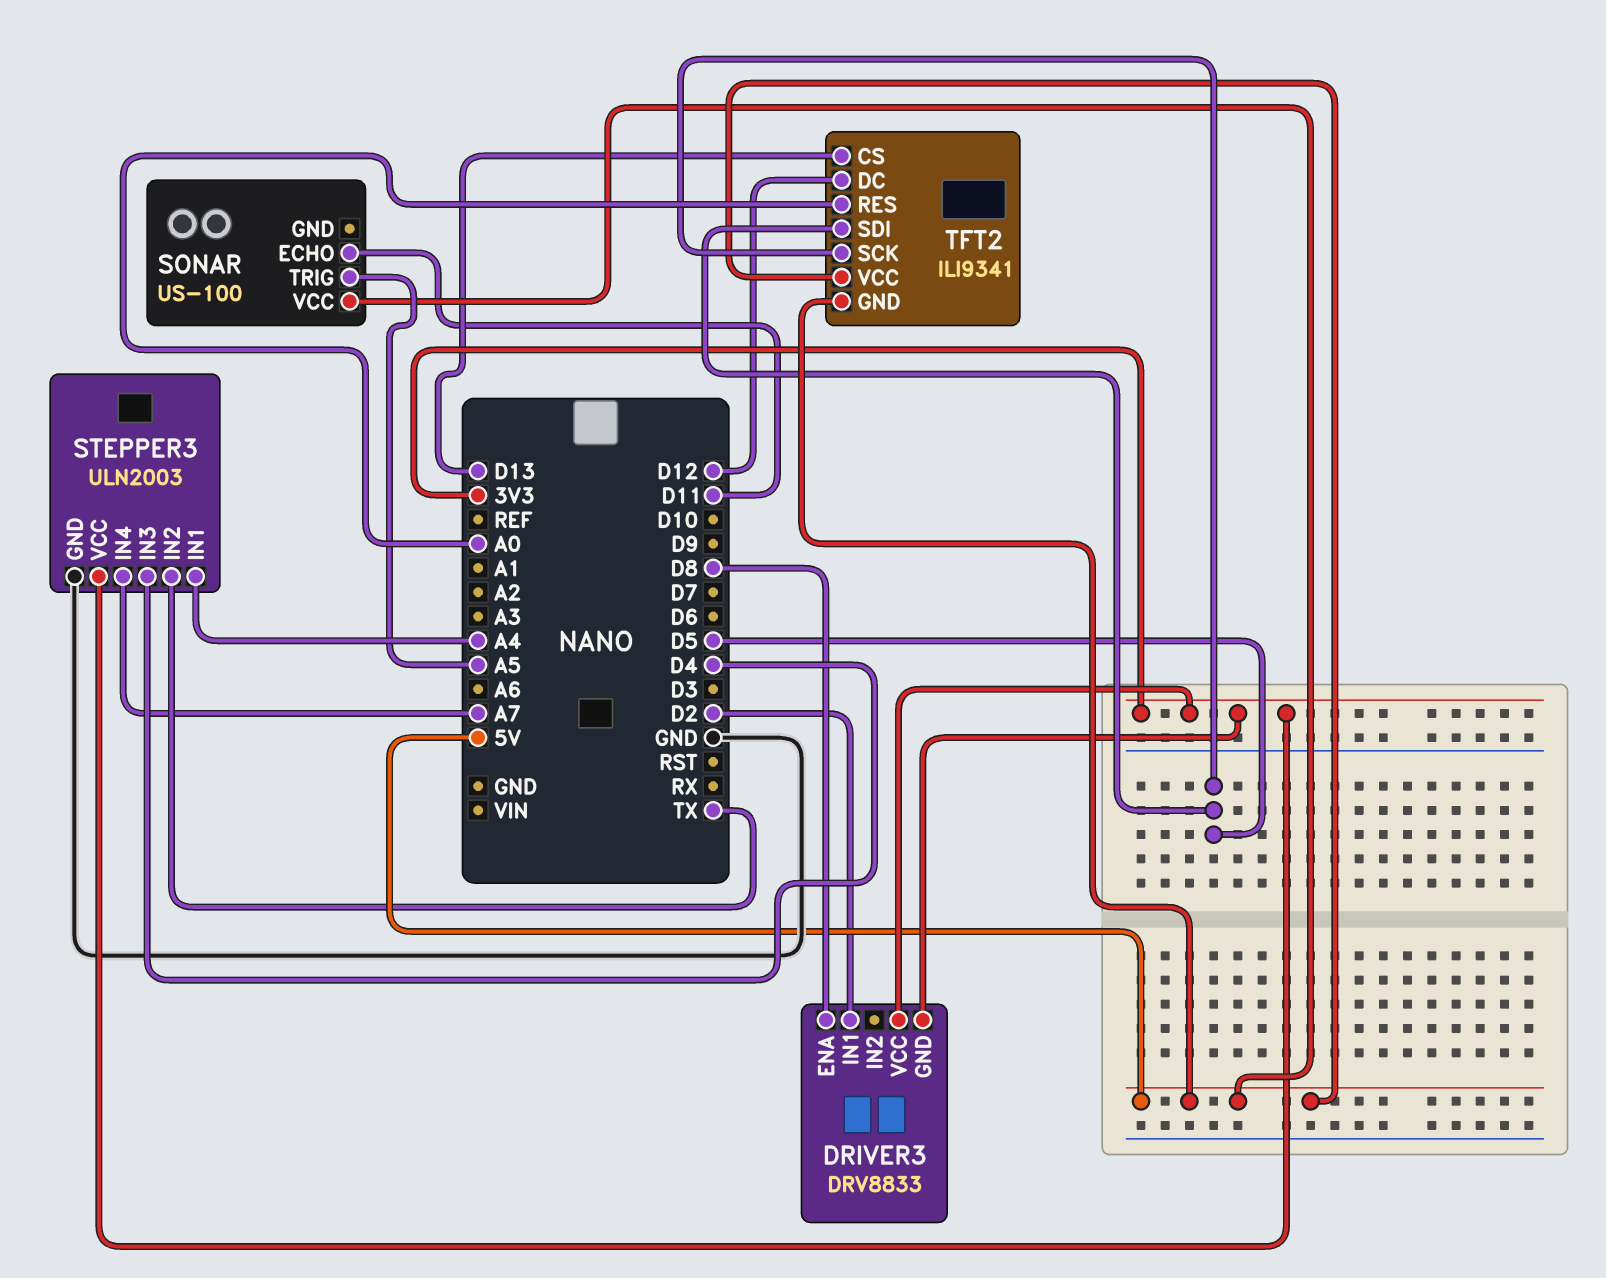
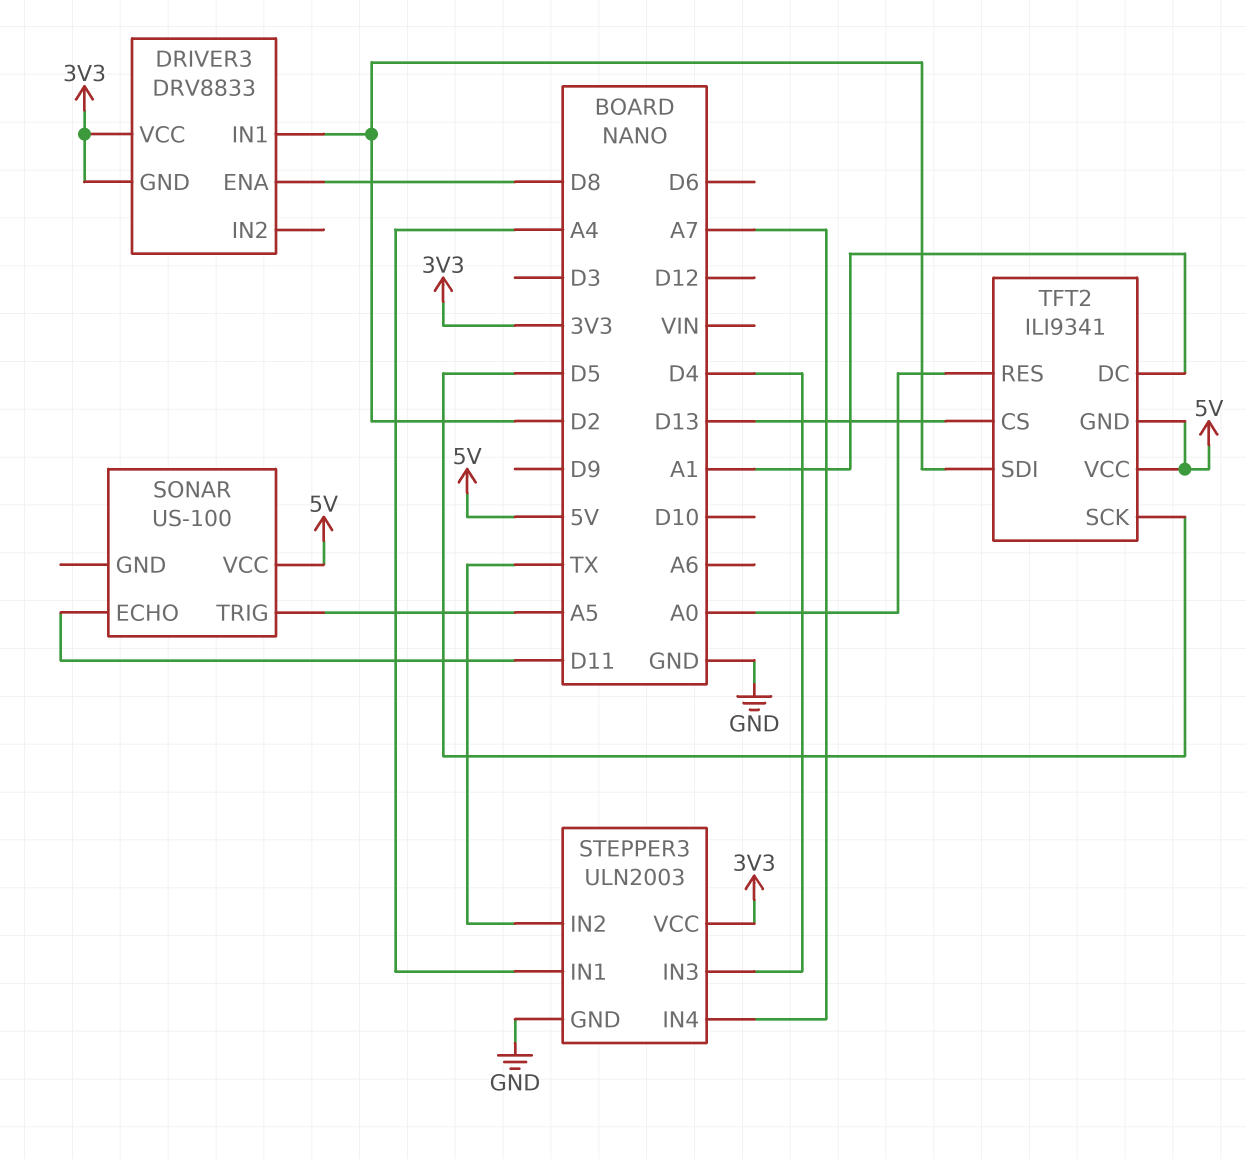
TFT2 pin DC: D12 -> A1
TFT2 pin SDI: D5 -> D2

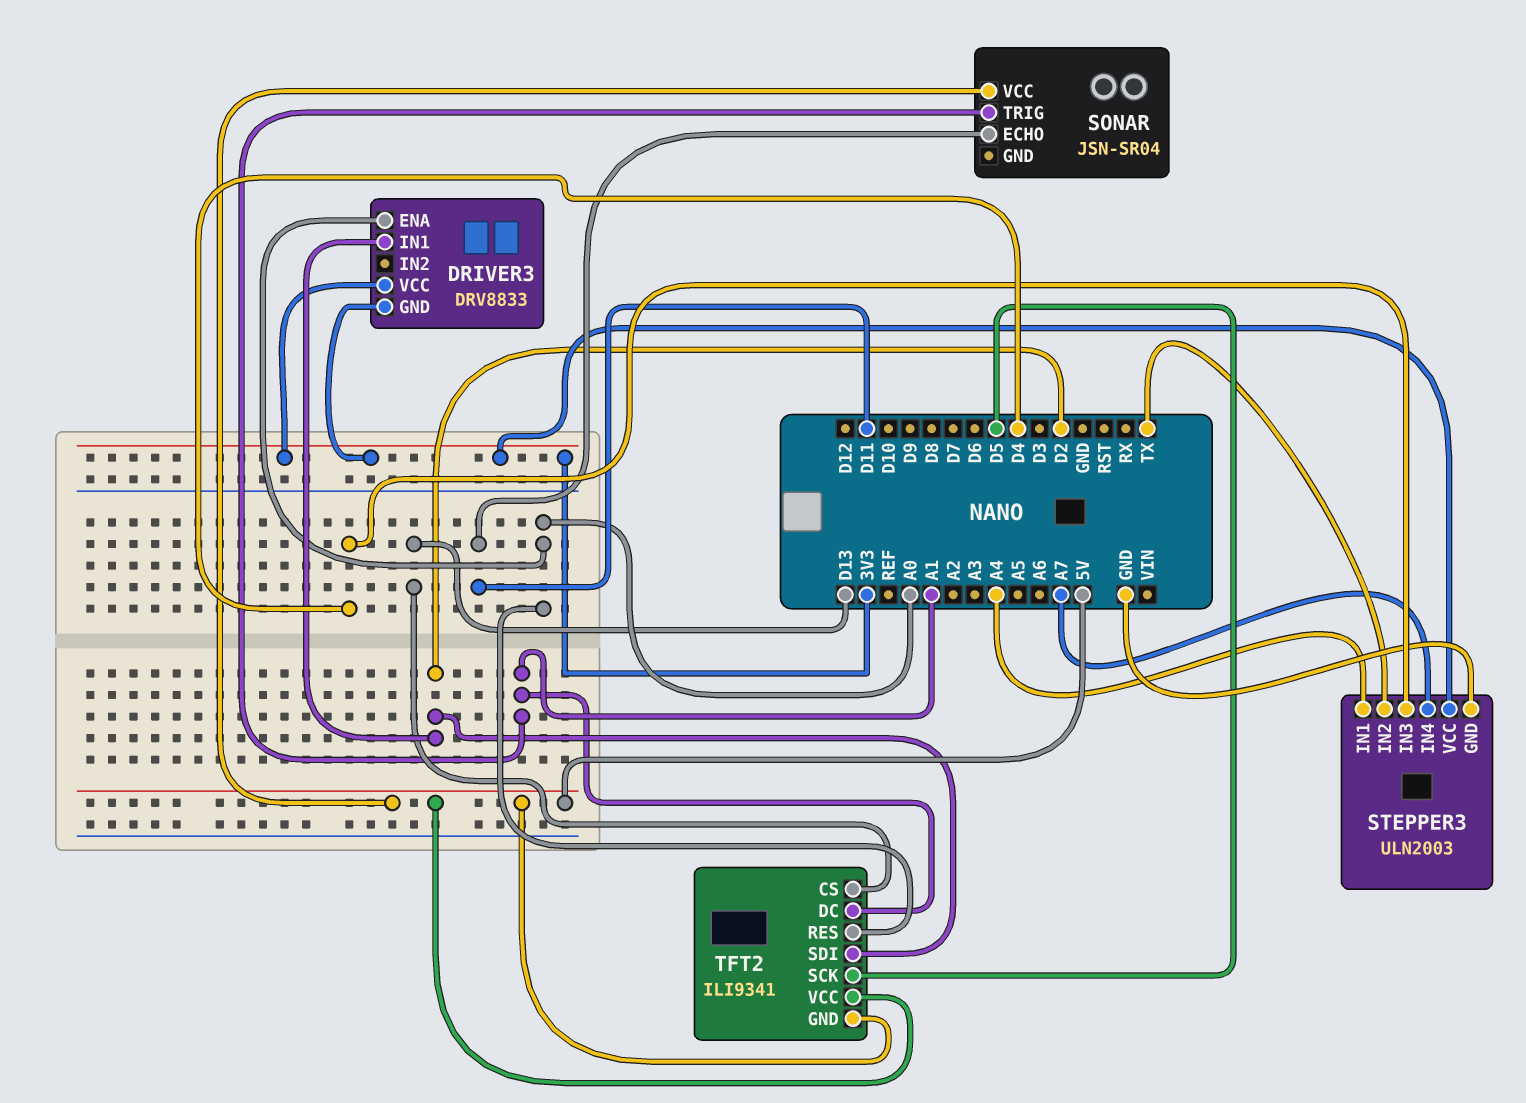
DRIVER3 pin ENA: D8 -> A0
SONAR: US-100 -> JSN-SR04
SONAR pin TRIG: A5 -> A1

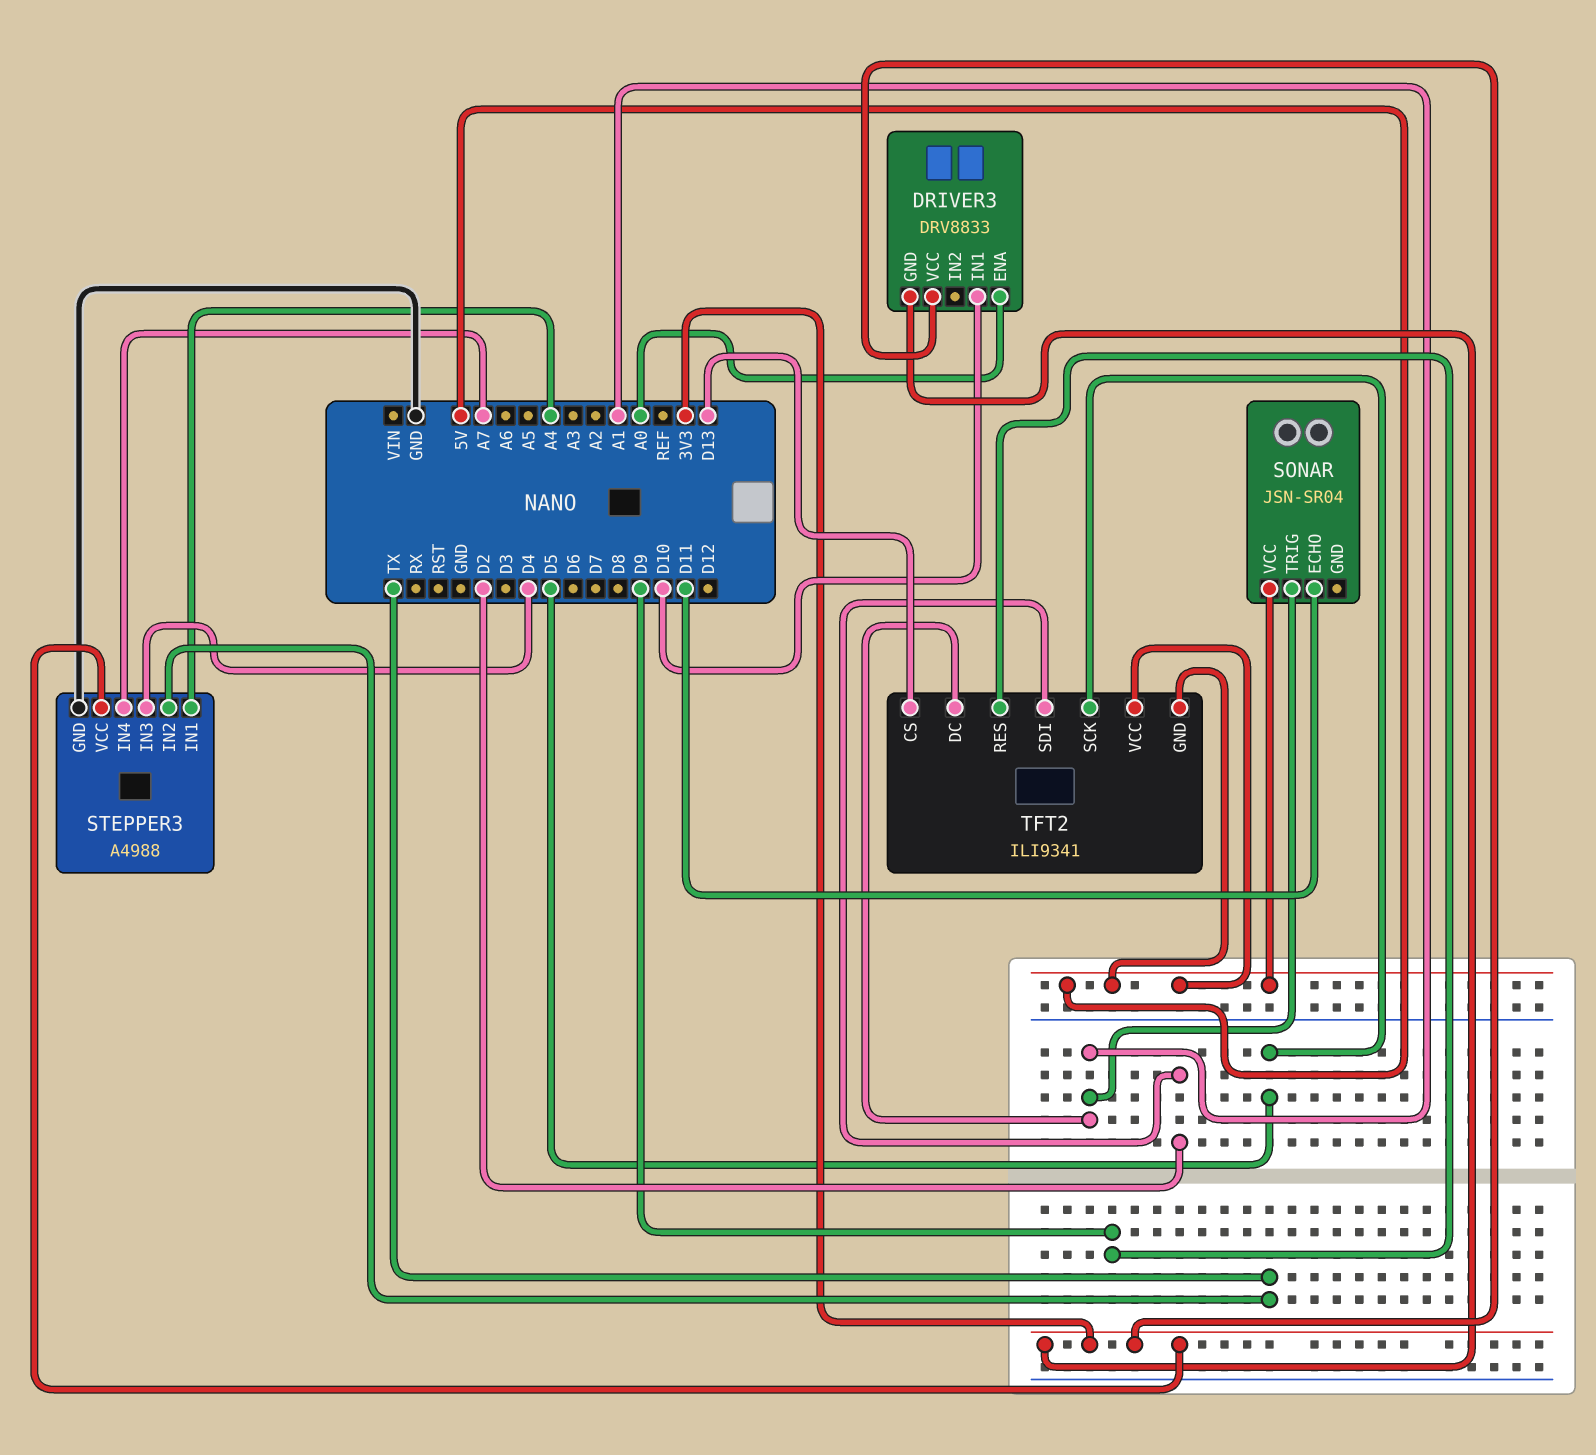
DRIVER3 pin IN1: D2 -> D10
STEPPER3: ULN2003 -> A4988
TFT2 pin RES: A0 -> D9

